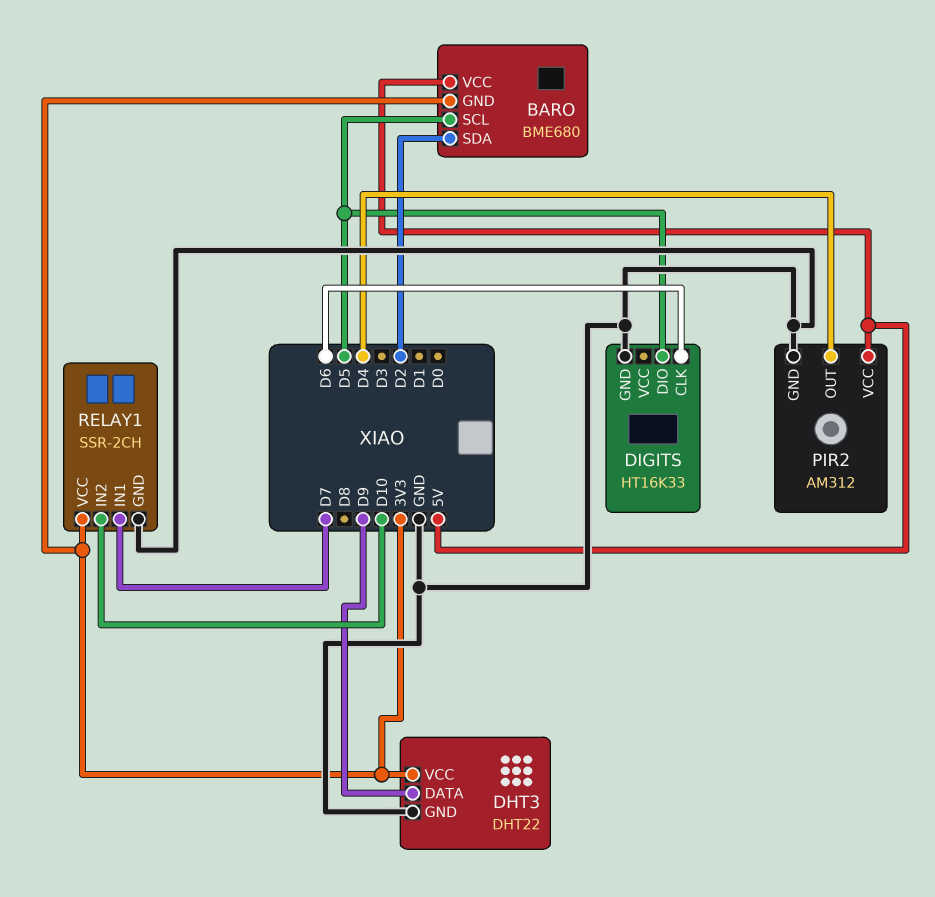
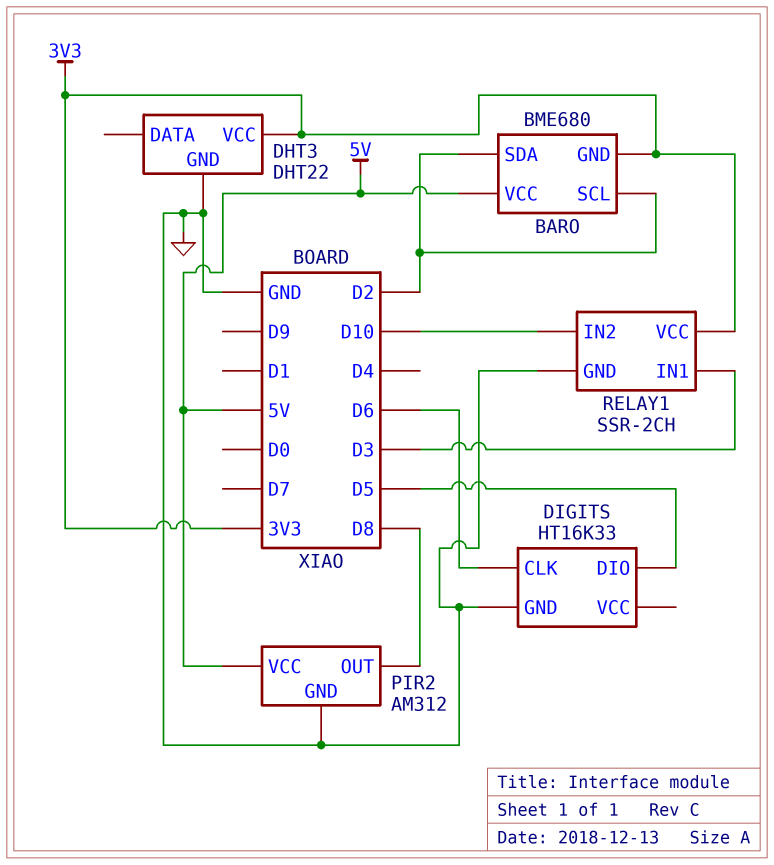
BARO pin SCL: D5 -> D2
DHT3 pin DATA: D9 -> none
PIR2 pin OUT: D4 -> D8
RELAY1 pin IN1: D7 -> D3

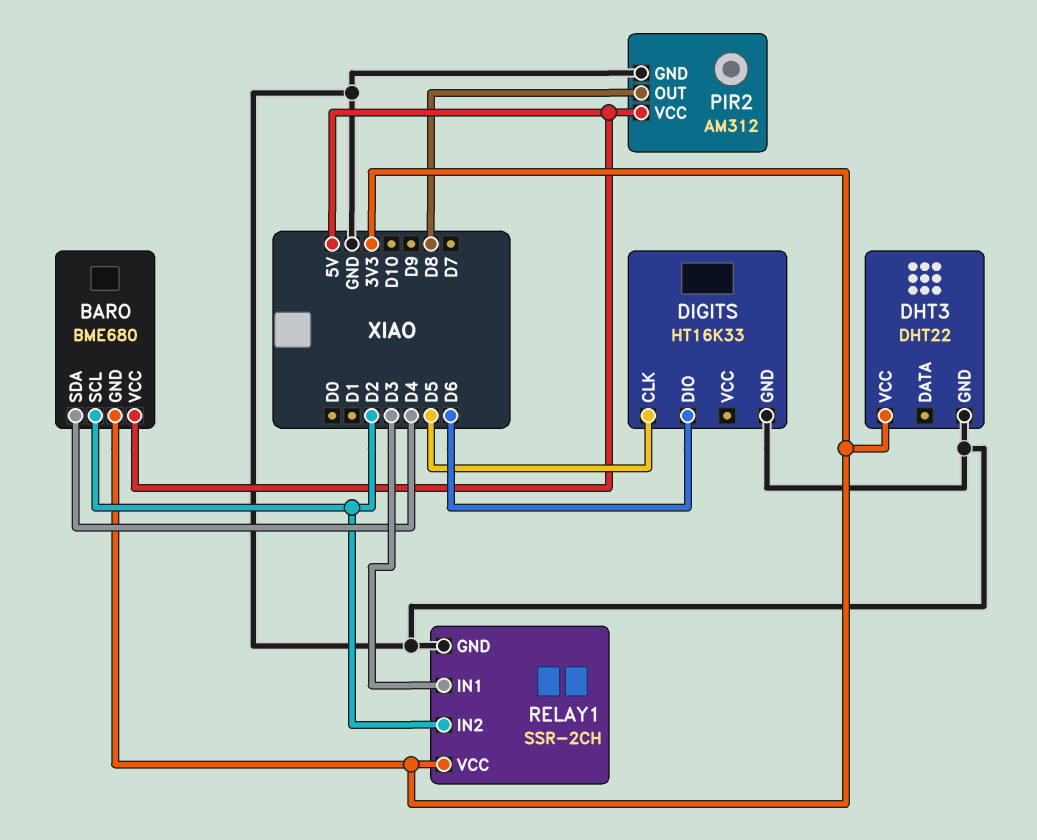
BARO pin SDA: D2 -> D4
DIGITS pin CLK: D6 -> D5
DIGITS pin DIO: D5 -> D6
RELAY1 pin IN2: D10 -> D2

